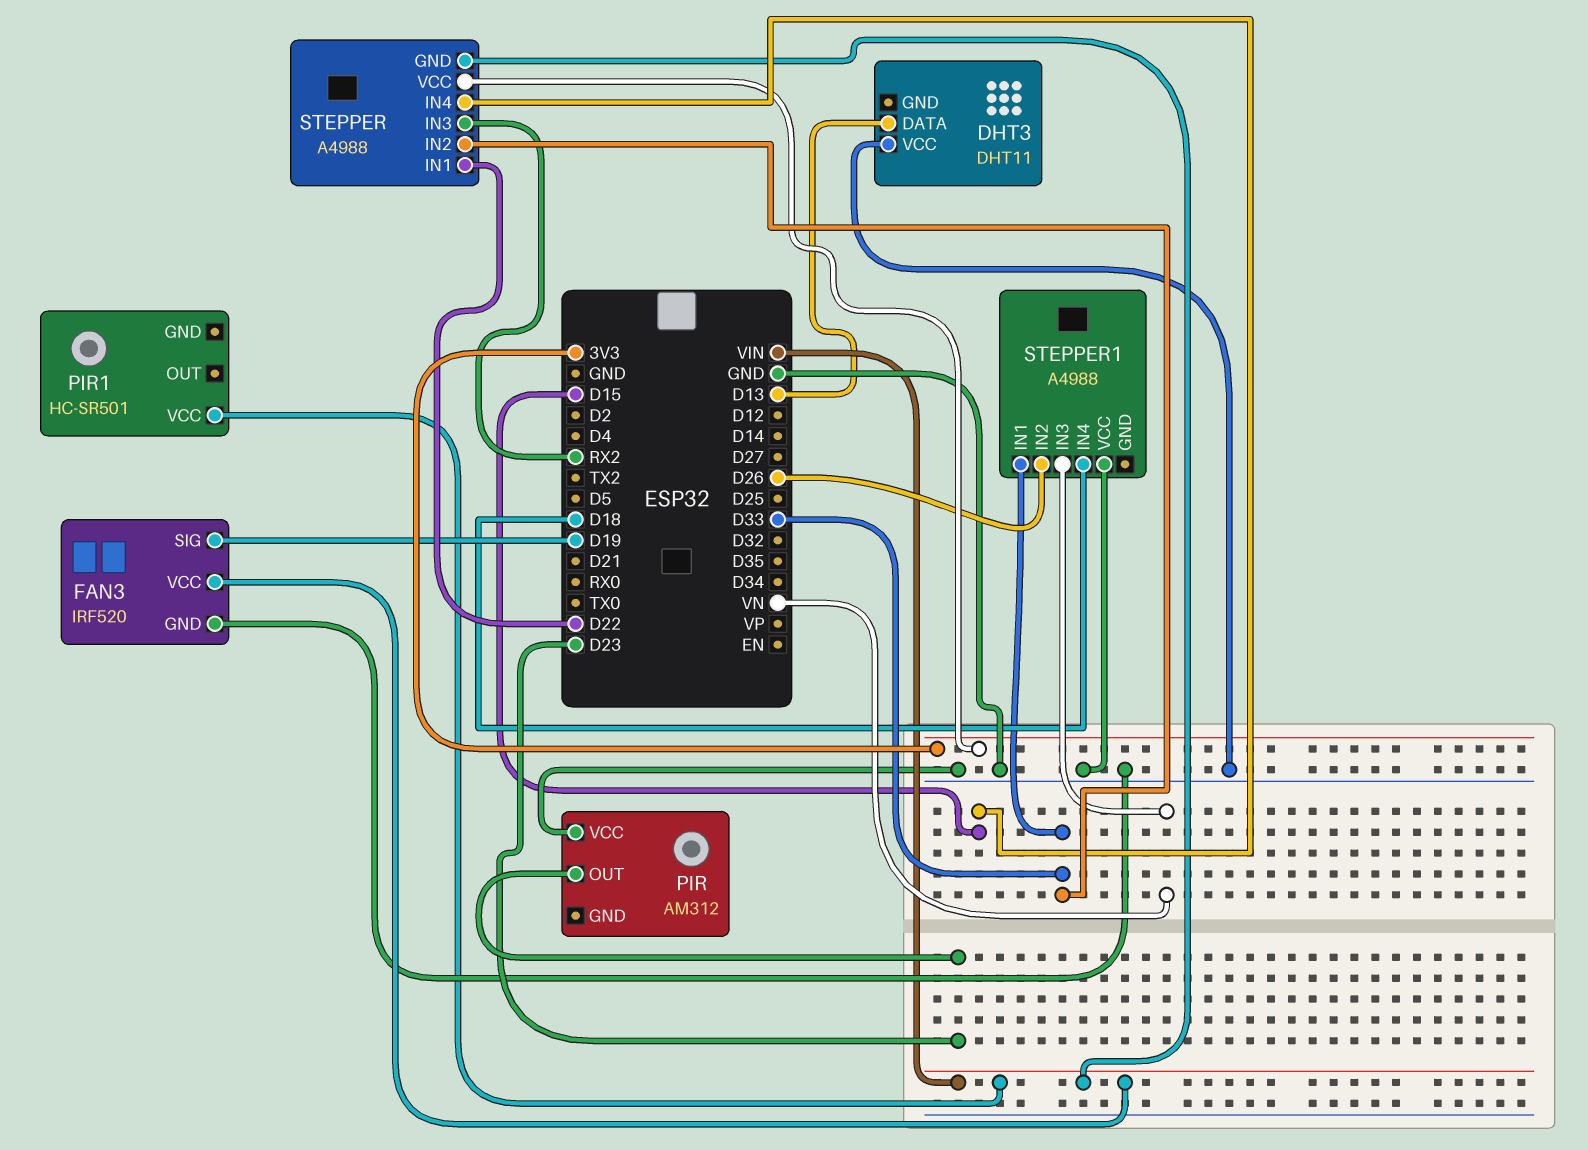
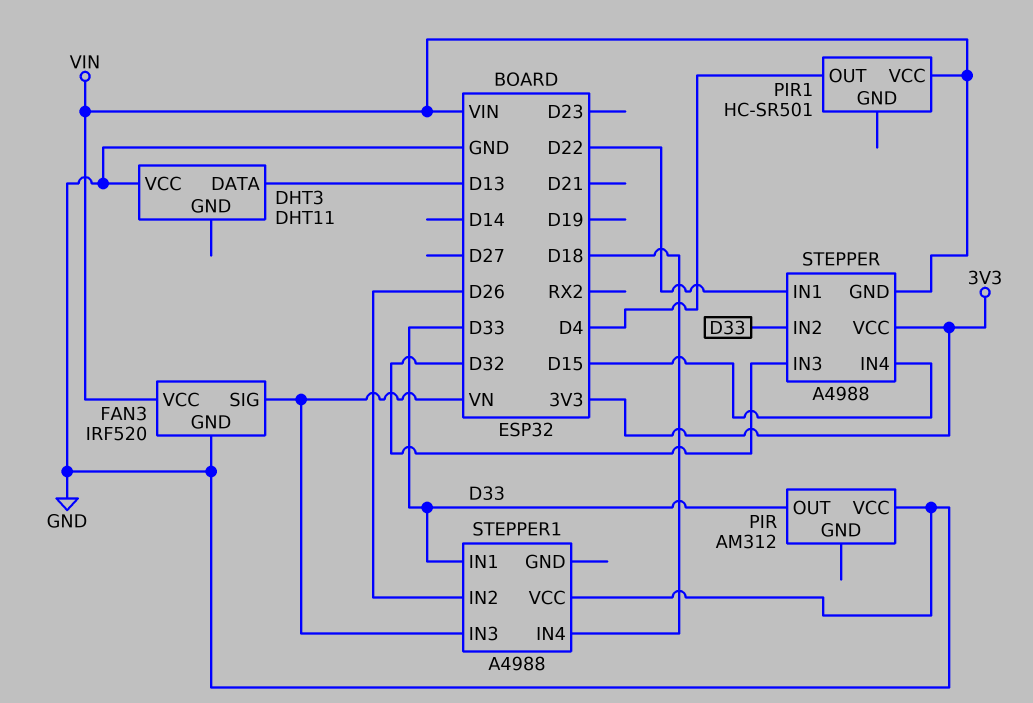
FAN3 pin SIG: D19 -> VN
PIR pin OUT: D23 -> D33
PIR1 pin OUT: none -> D4
STEPPER pin IN3: RX2 -> D32

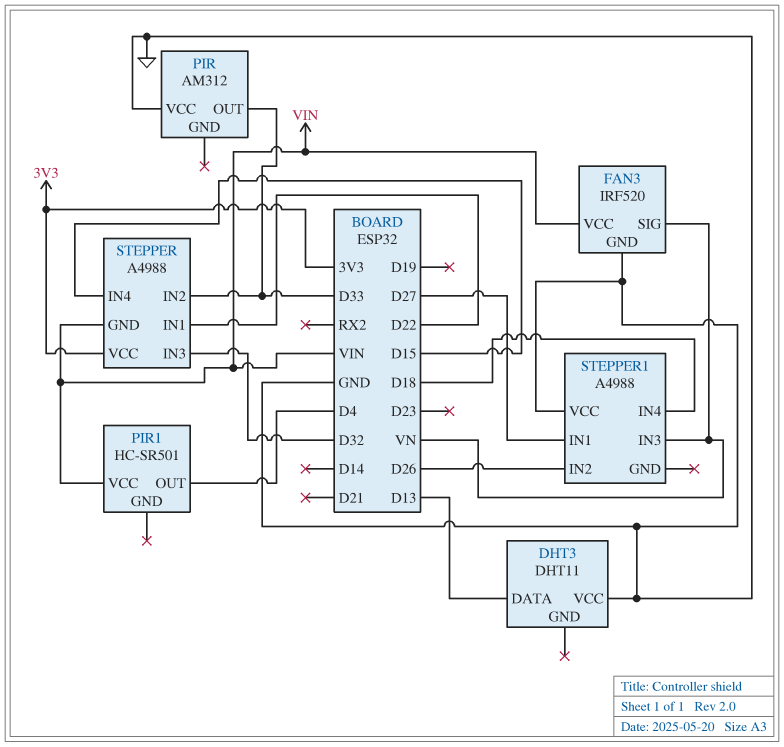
STEPPER1 pin IN1: D33 -> D27

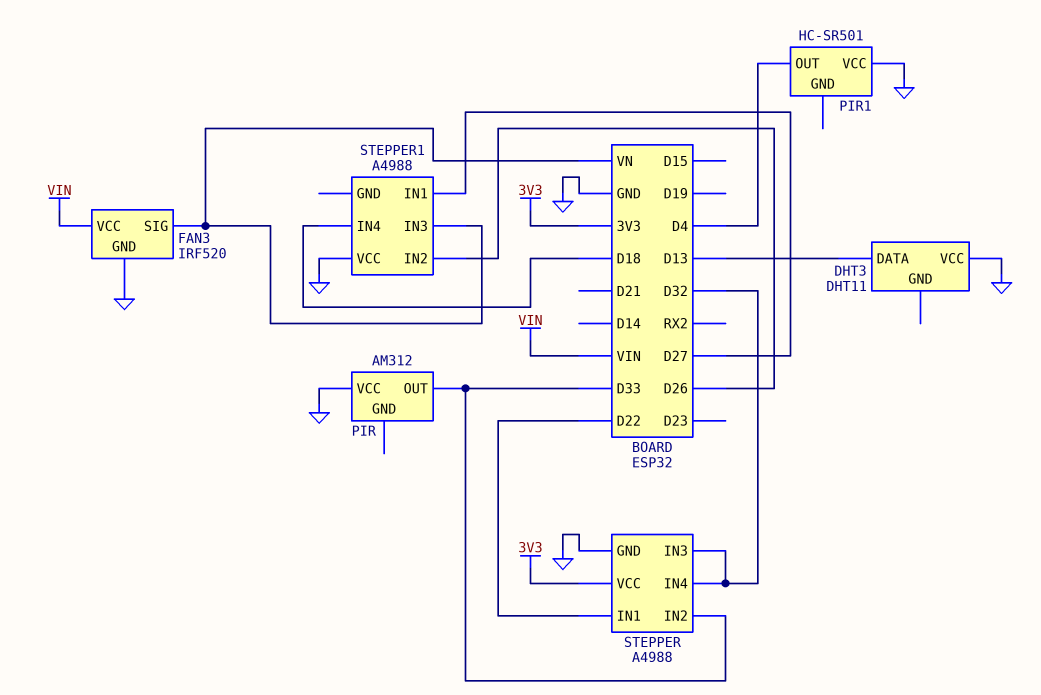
PIR1 pin VCC: VIN -> GND
STEPPER pin GND: VIN -> GND
STEPPER pin IN4: D15 -> D32

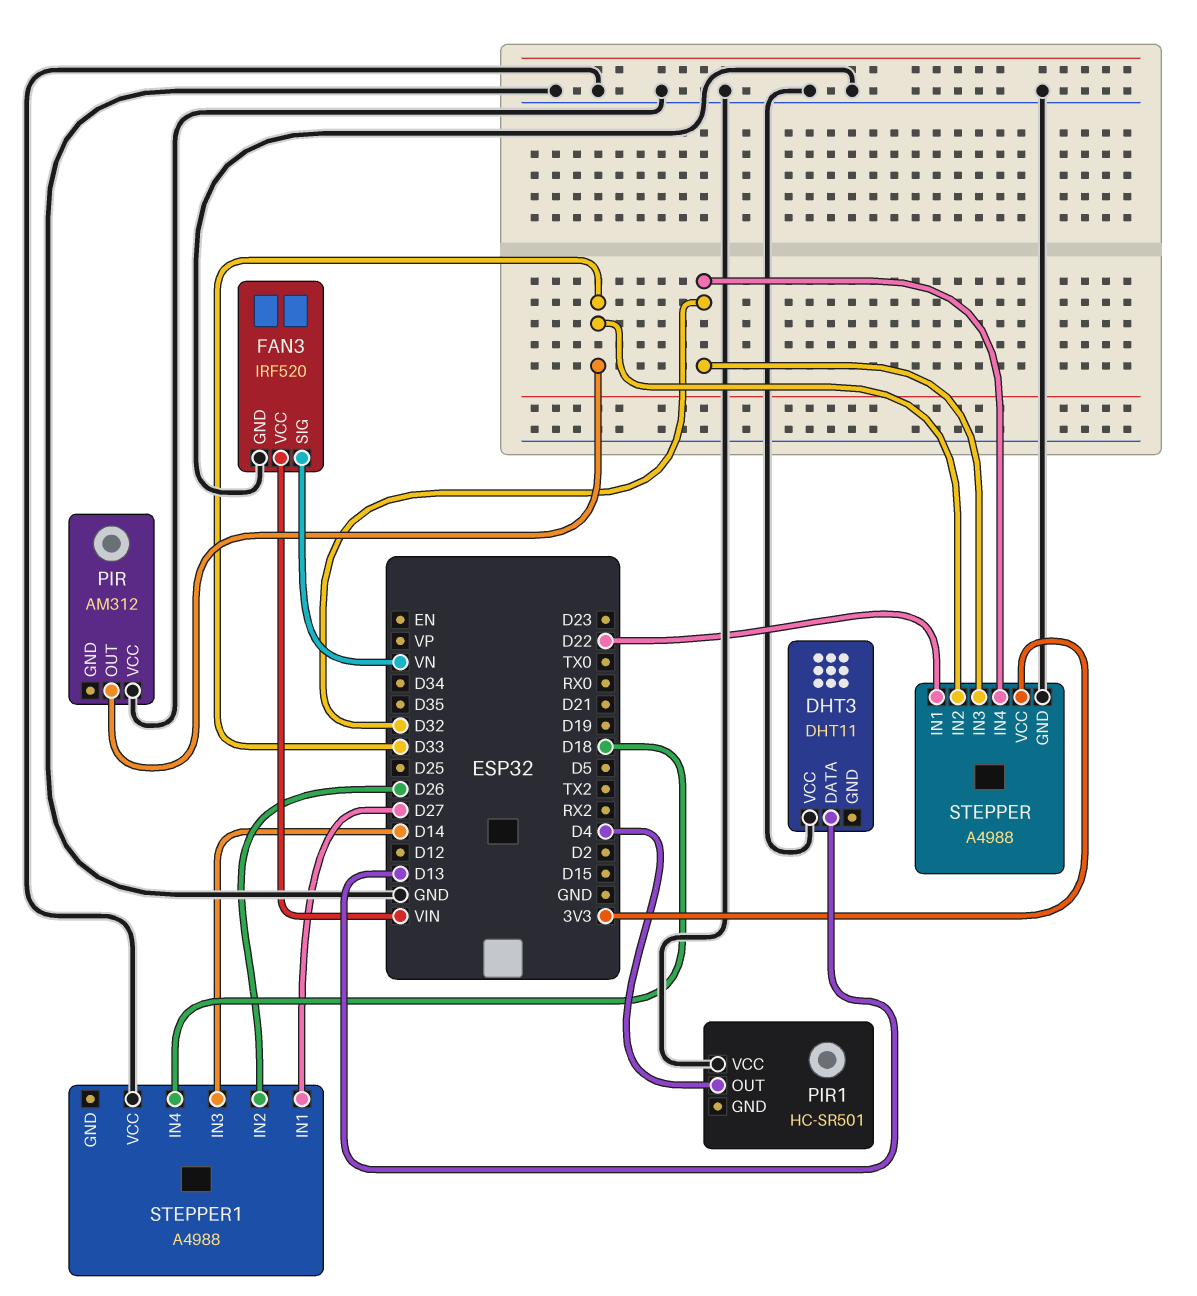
STEPPER1 pin IN3: VN -> D14

